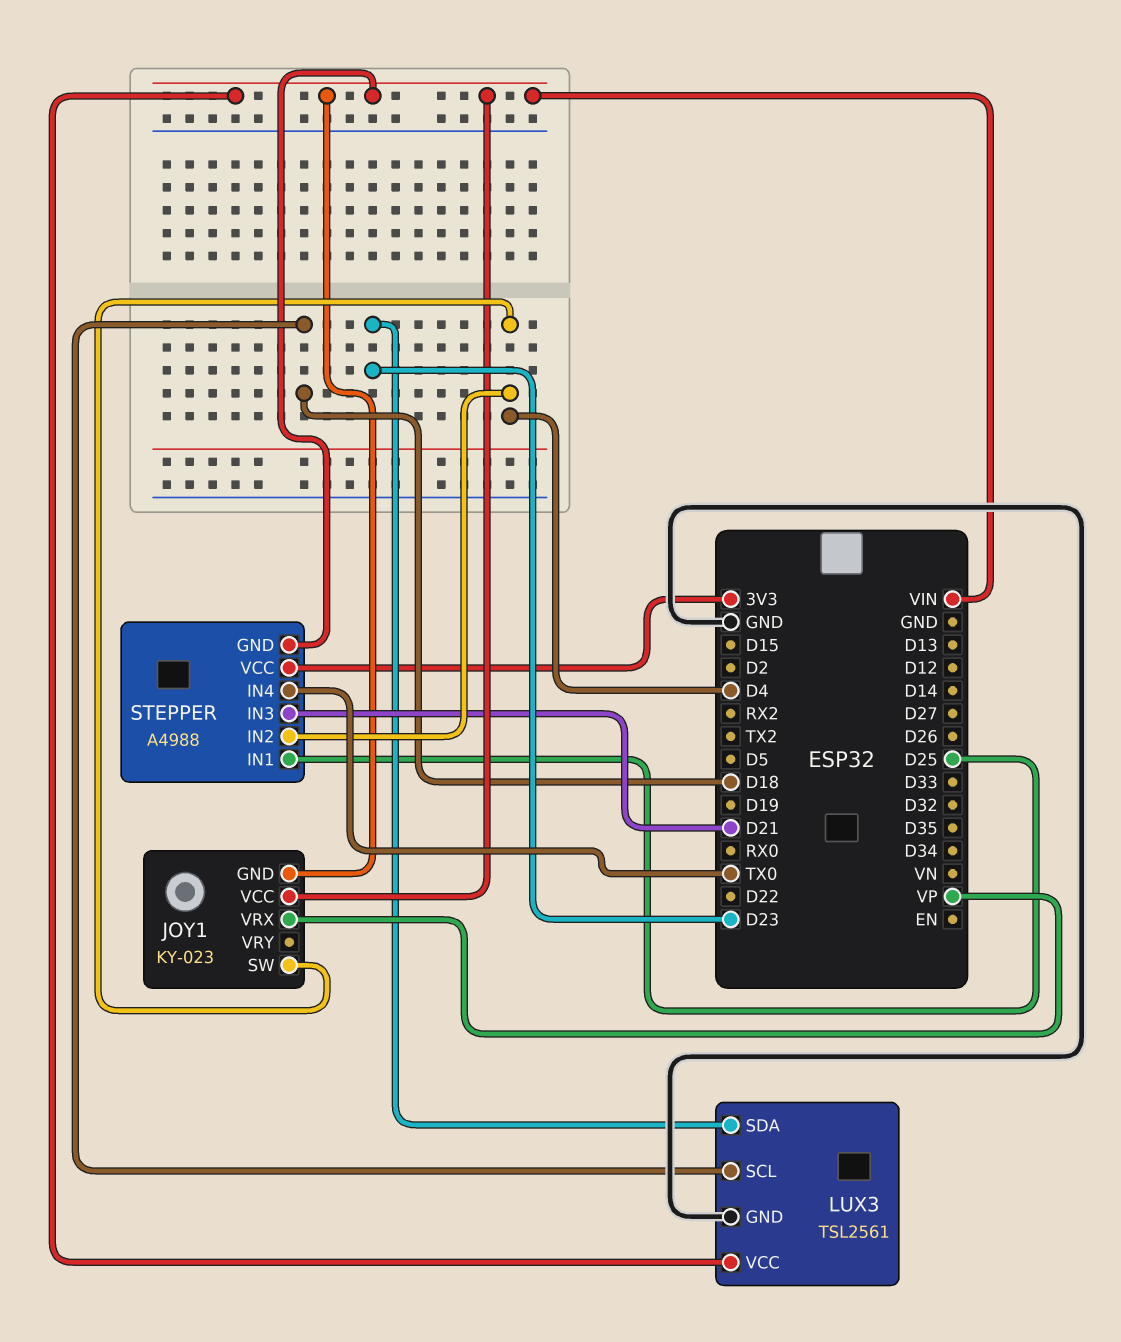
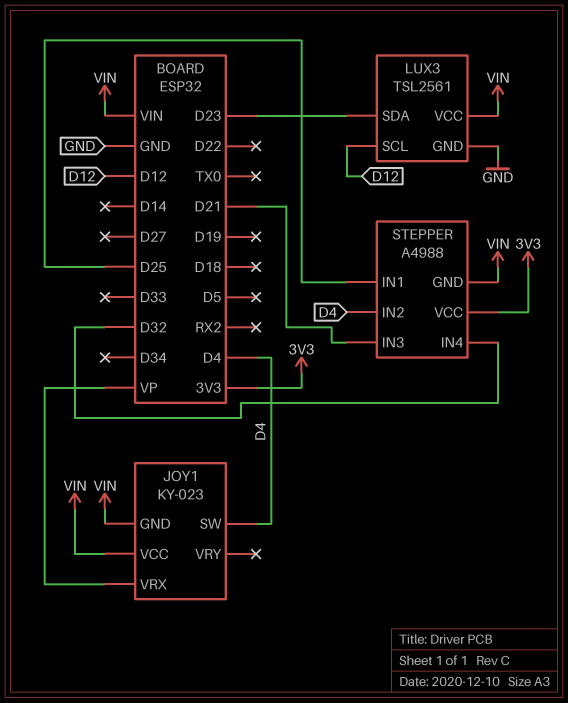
LUX3 pin SCL: D18 -> D12
STEPPER pin IN4: TX0 -> D32

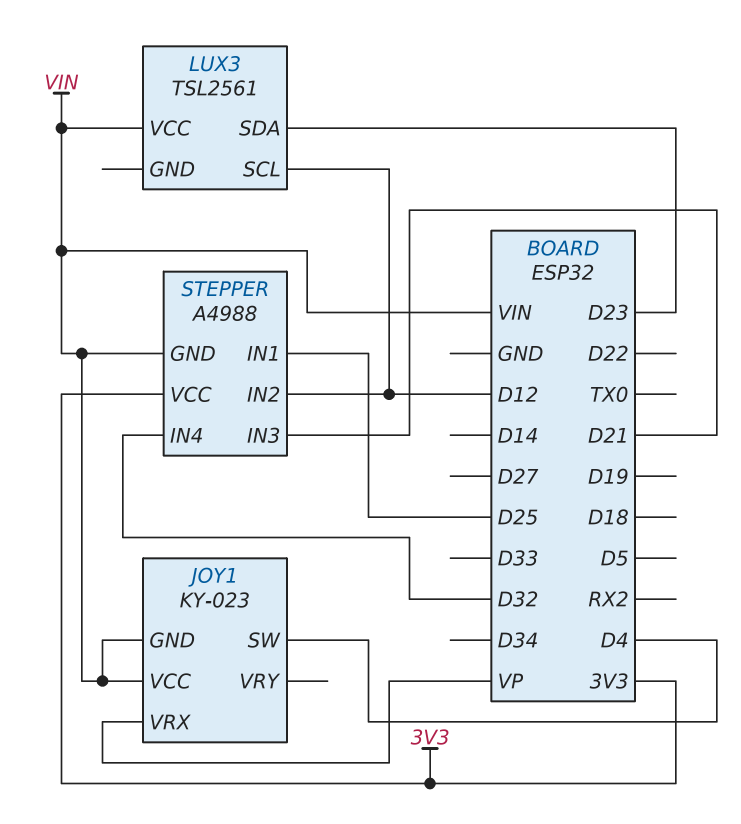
LUX3 pin GND: GND -> none
STEPPER pin IN2: D4 -> D12

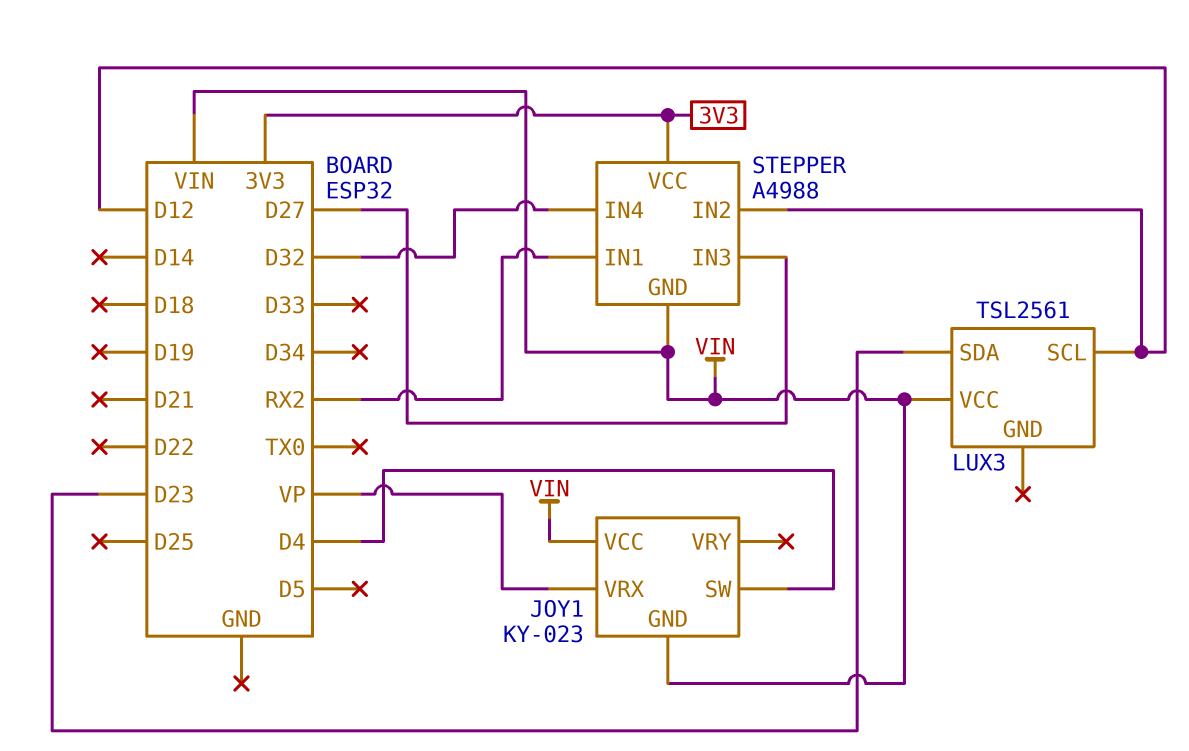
STEPPER pin IN1: D25 -> RX2
STEPPER pin IN3: D21 -> D27

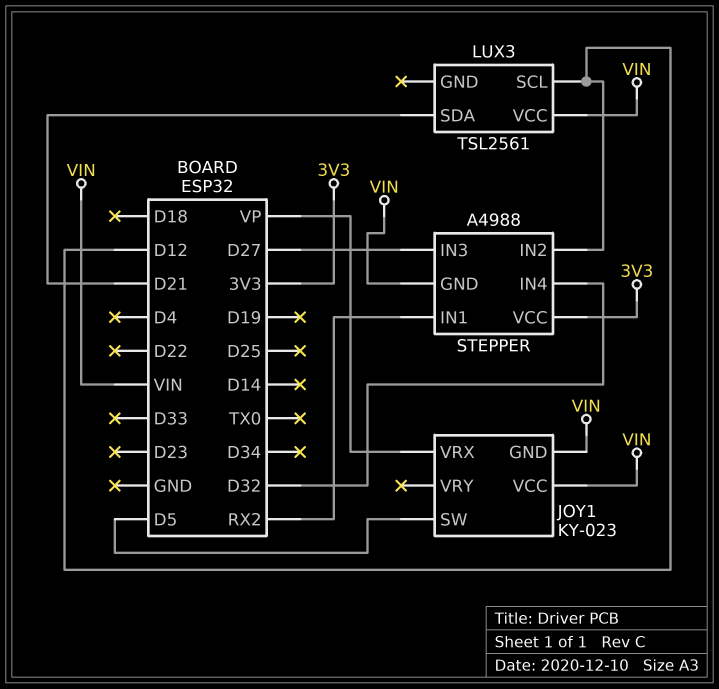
JOY1 pin SW: D4 -> D5
LUX3 pin SDA: D23 -> D21

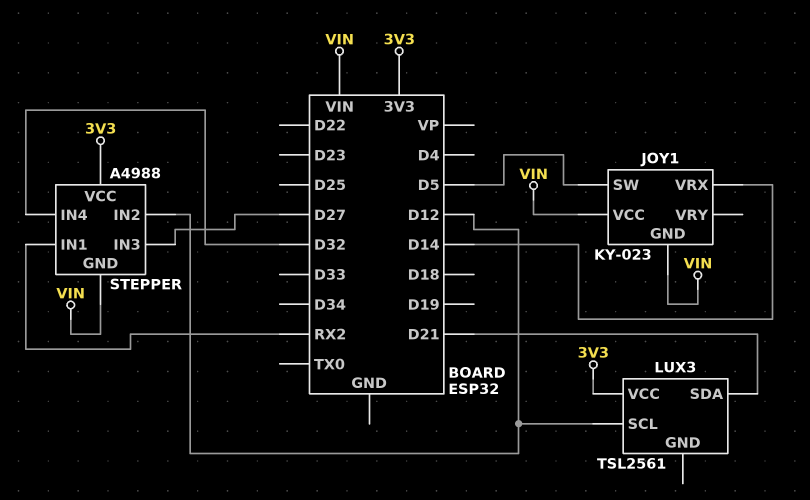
JOY1 pin VRX: VP -> D14
LUX3 pin VCC: VIN -> 3V3

